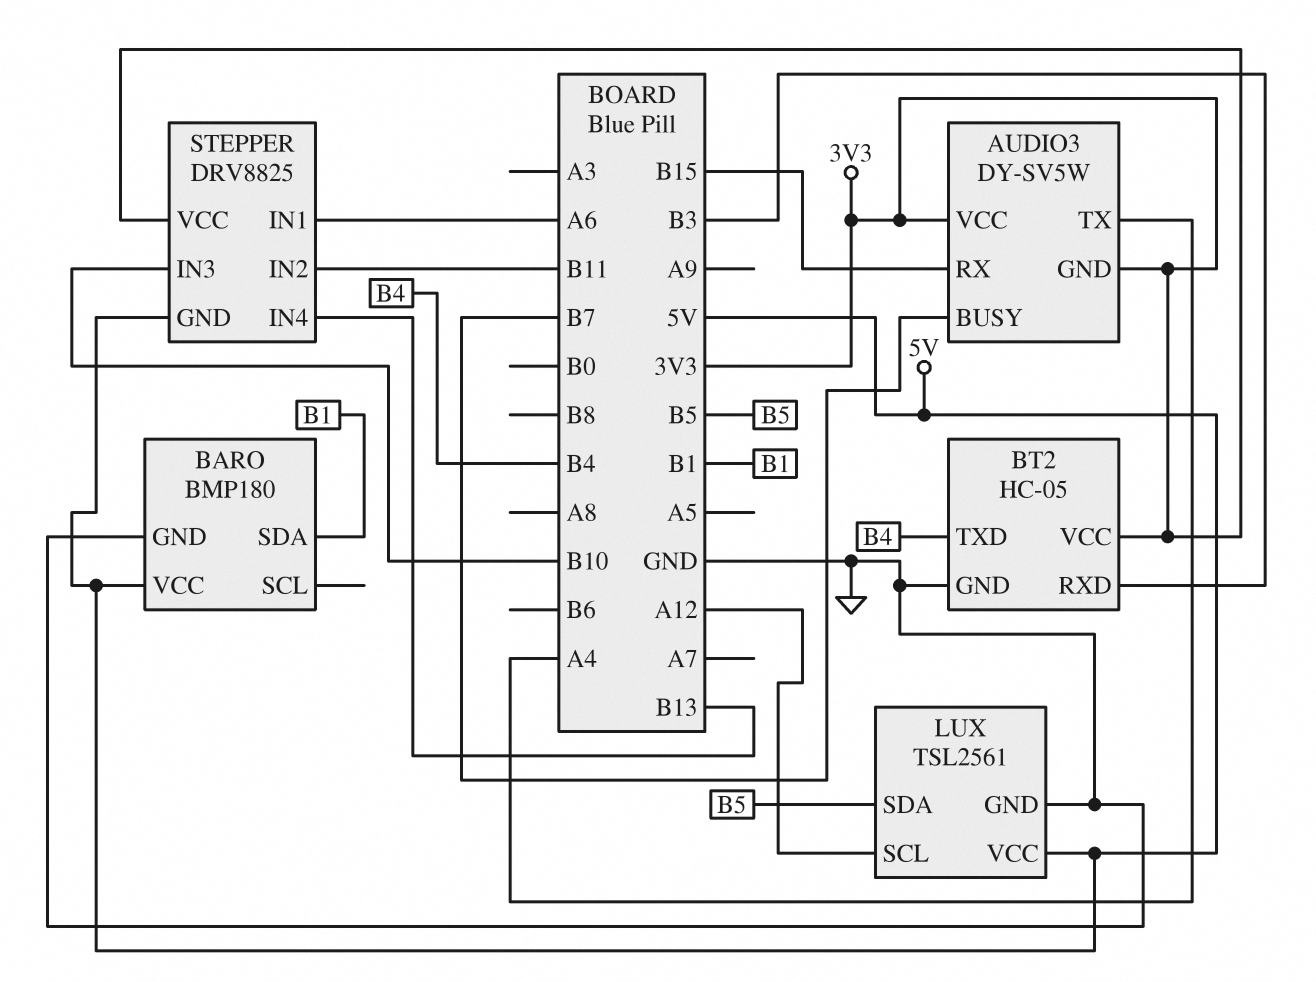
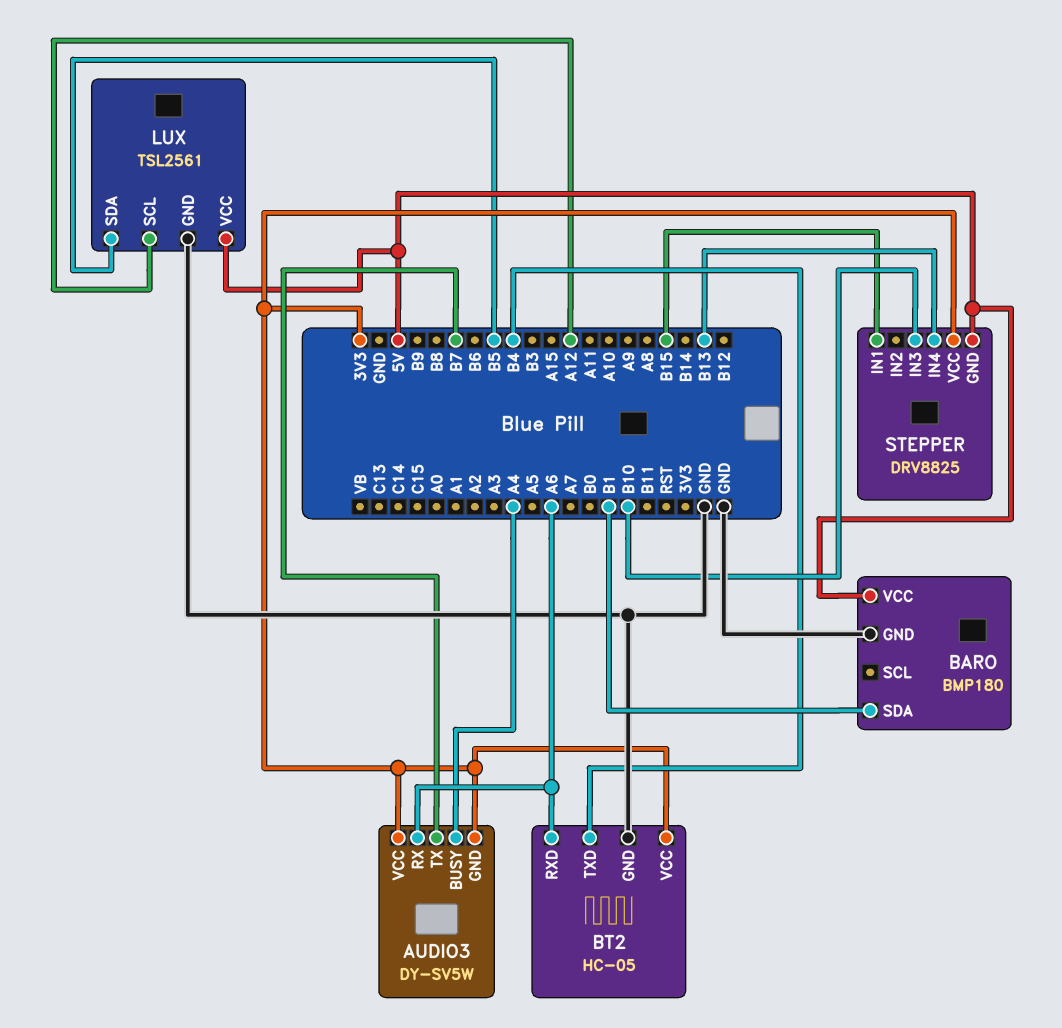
AUDIO3 pin BUSY: B7 -> A4
AUDIO3 pin RX: B15 -> A6
AUDIO3 pin TX: A4 -> B7
BT2 pin RXD: B3 -> A6
STEPPER pin IN1: A6 -> B15
STEPPER pin IN2: B11 -> none

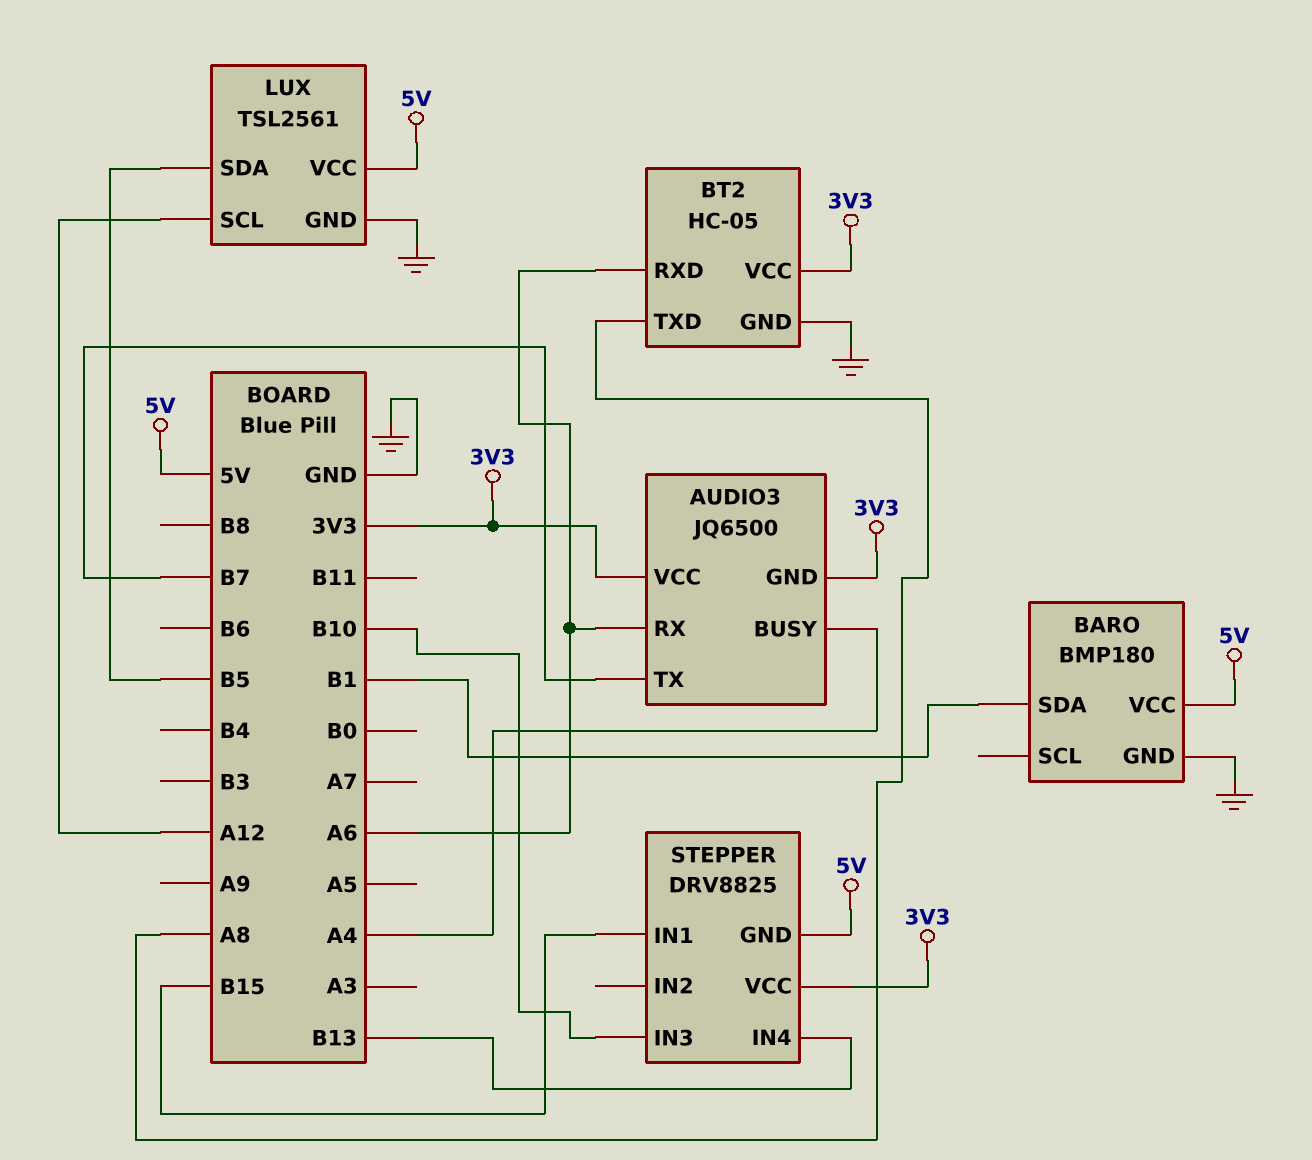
AUDIO3: DY-SV5W -> JQ6500
BT2 pin TXD: B4 -> A8

